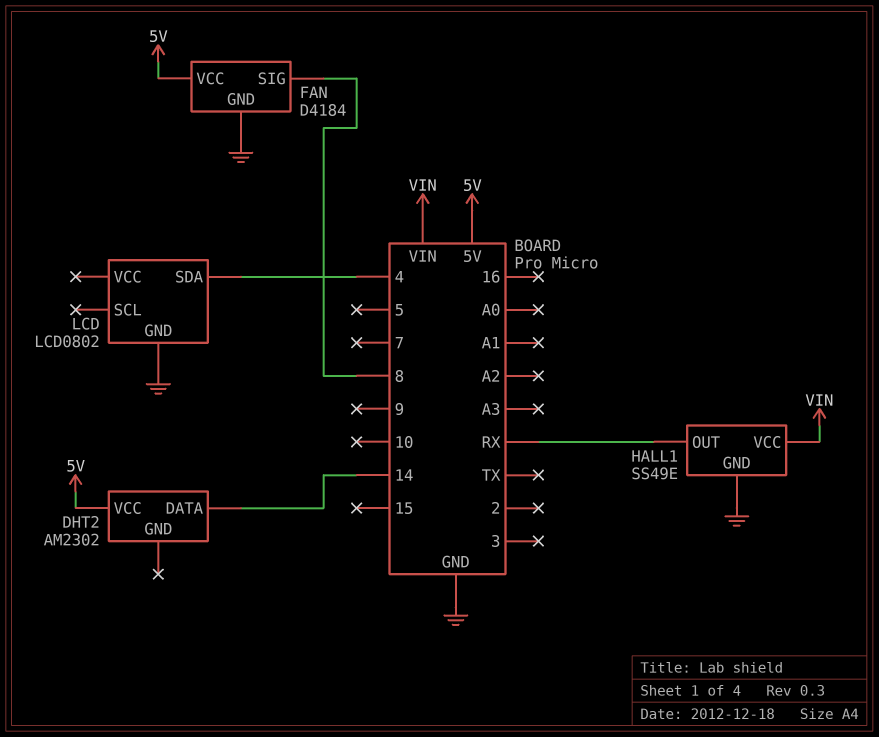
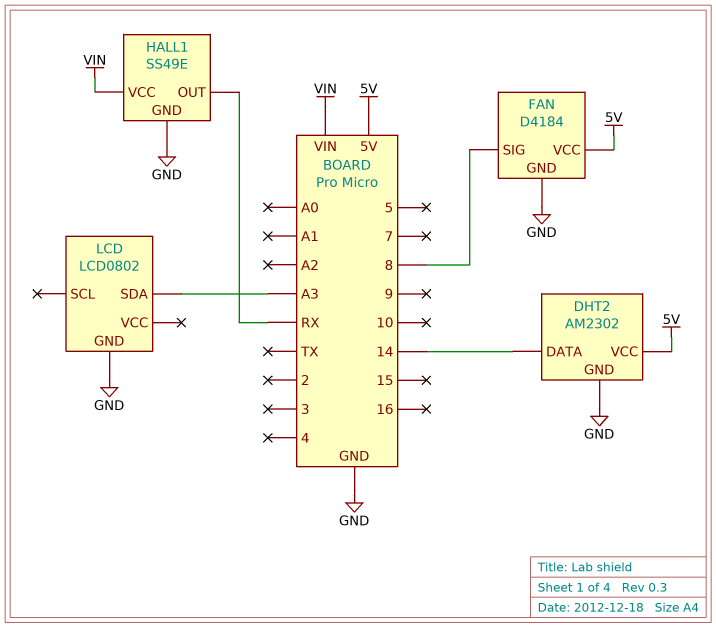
DHT2 pin GND: none -> GND
LCD pin SDA: 4 -> A3

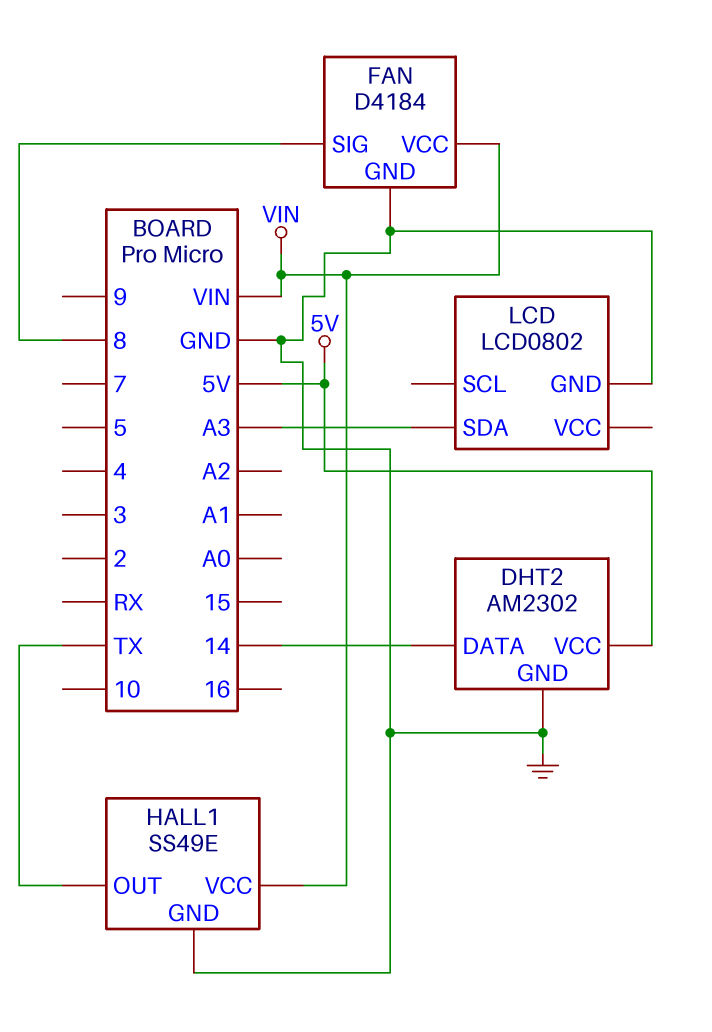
FAN pin VCC: 5V -> VIN
HALL1 pin OUT: RX -> TX

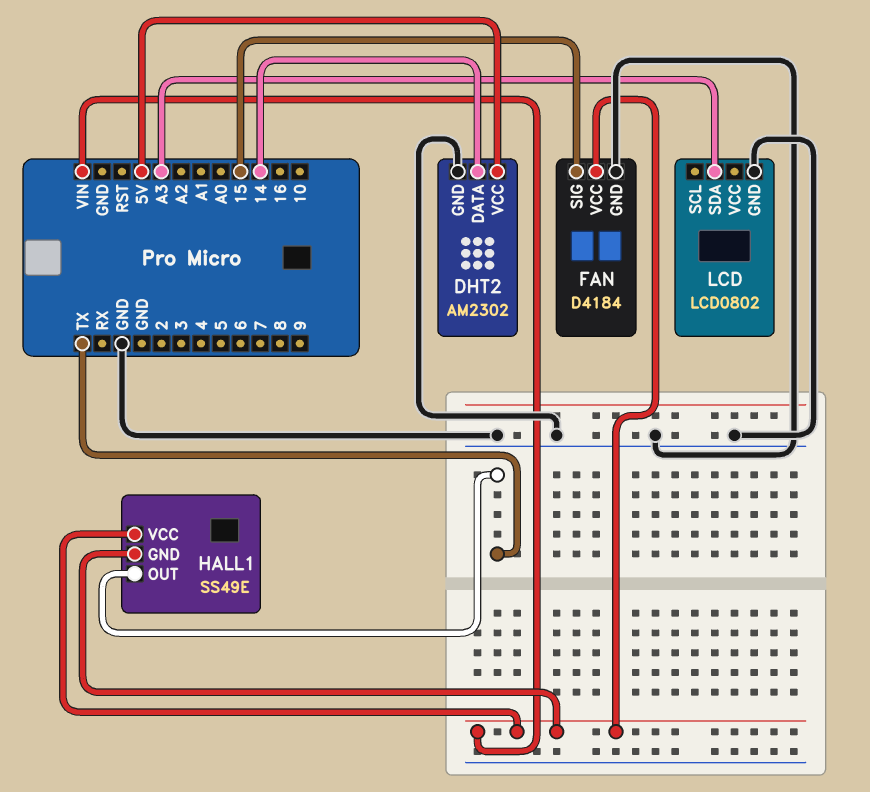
FAN pin SIG: 8 -> 15
HALL1 pin GND: GND -> VIN

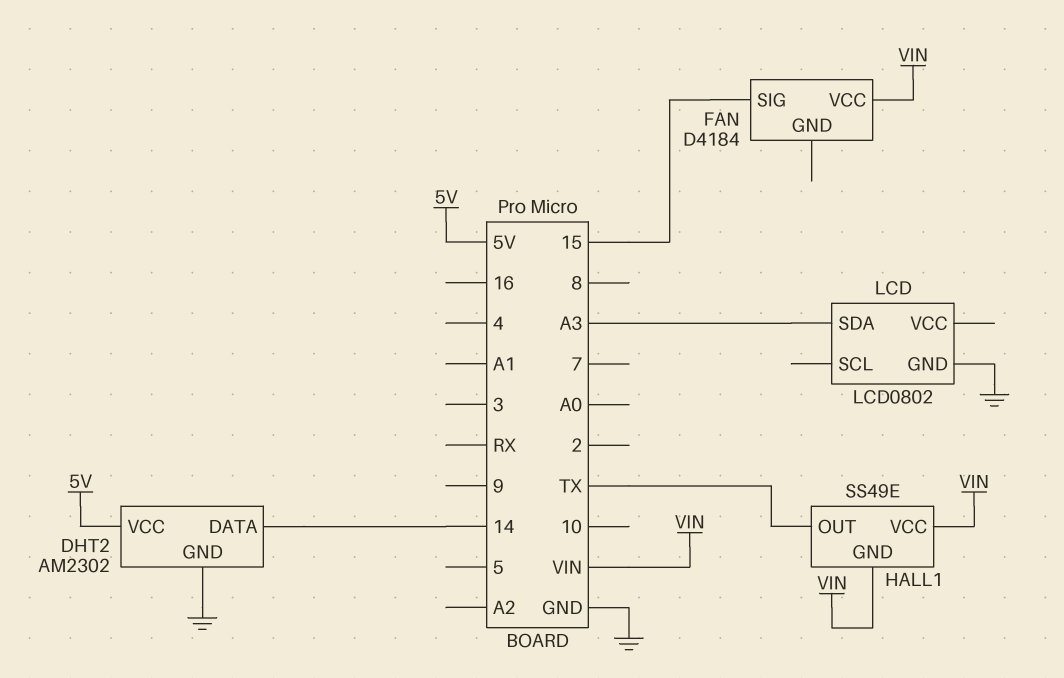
FAN pin GND: GND -> none

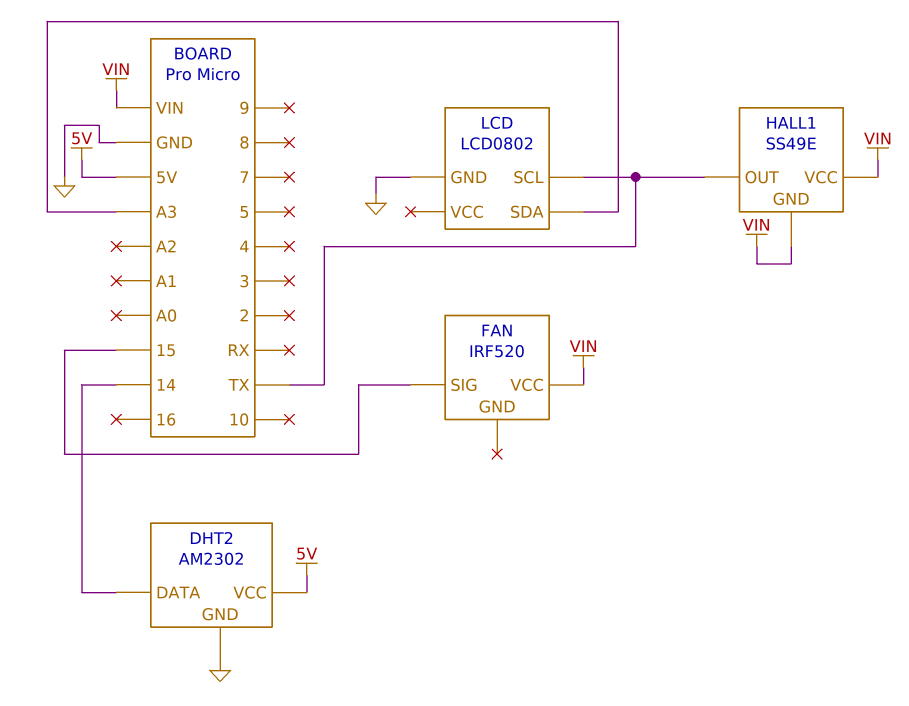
FAN: D4184 -> IRF520
LCD pin SCL: none -> TX

